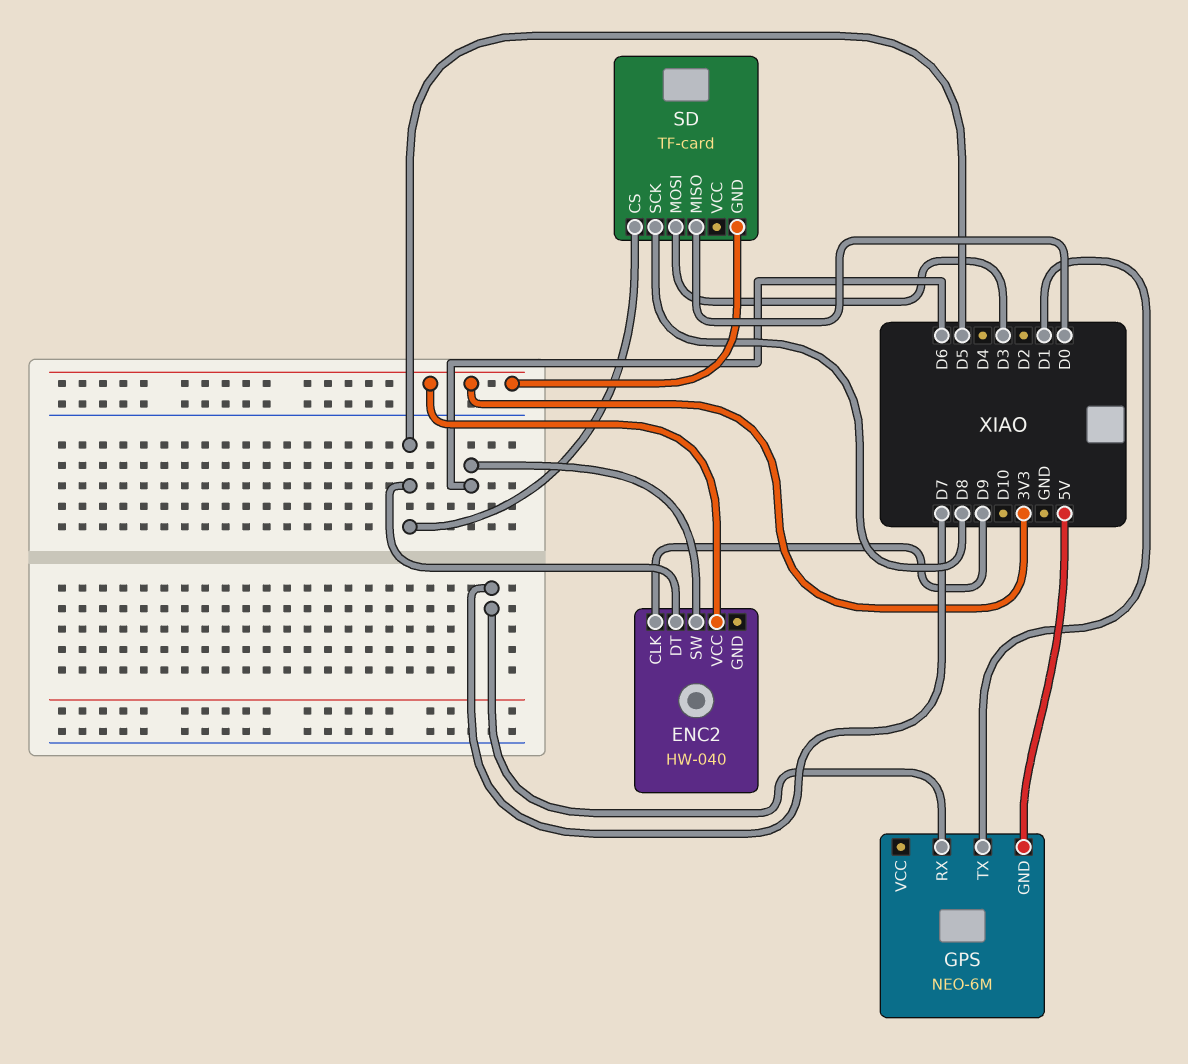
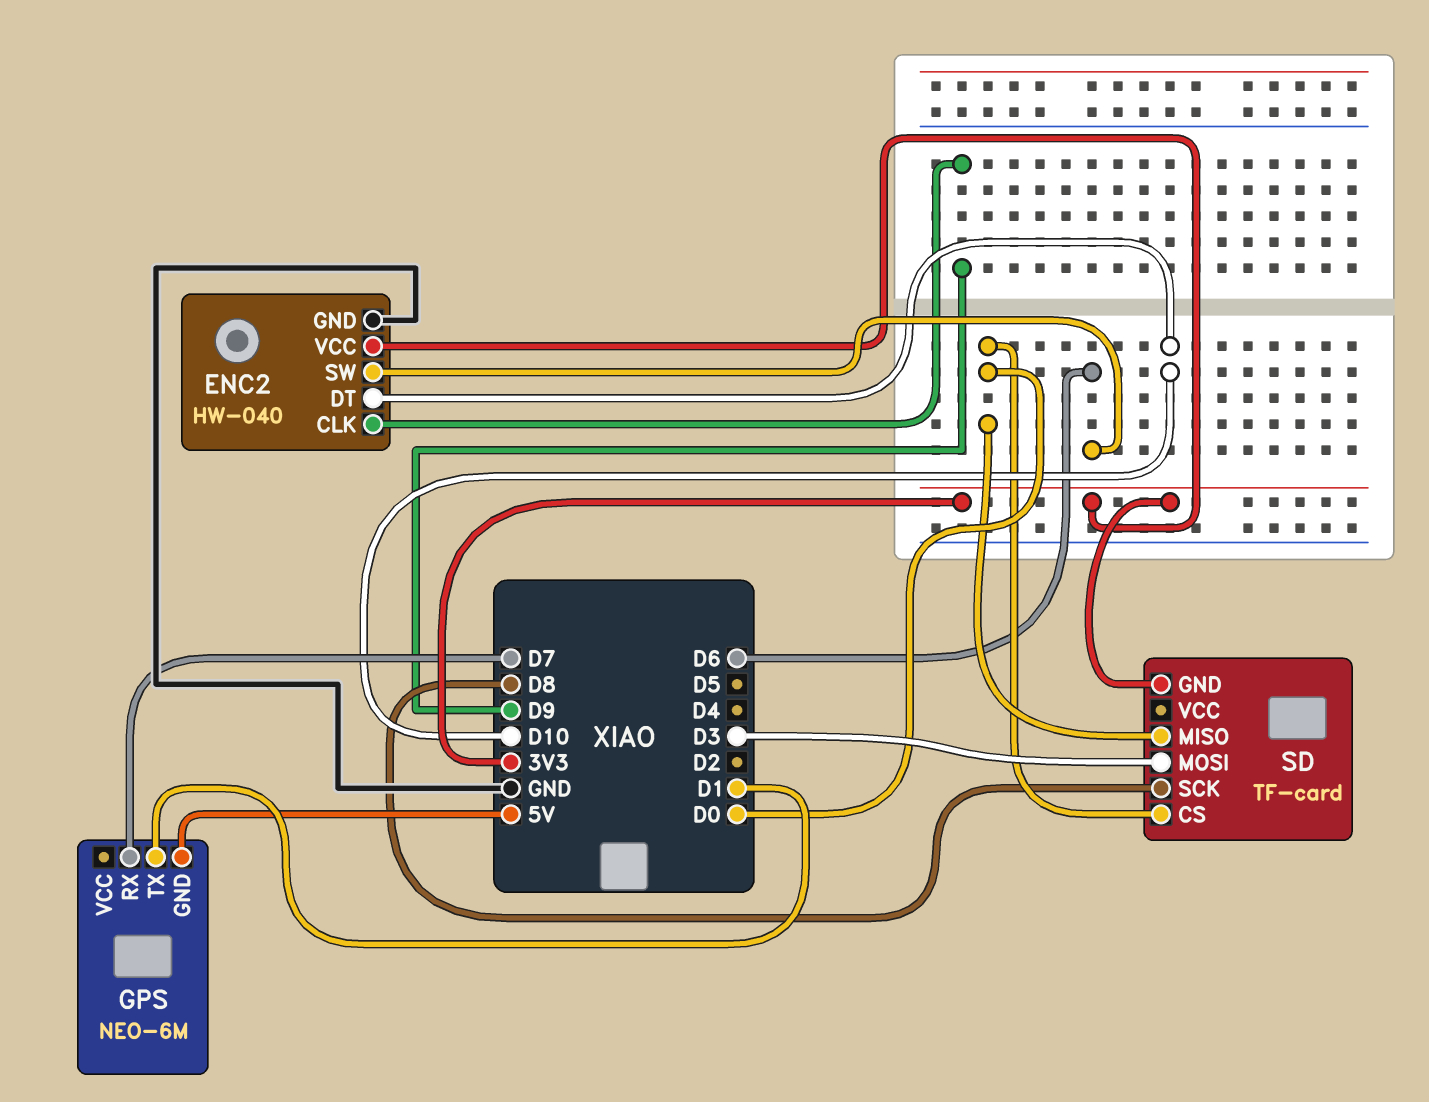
ENC2 pin DT: D5 -> D10
ENC2 pin GND: none -> GND
SD pin CS: D5 -> D0

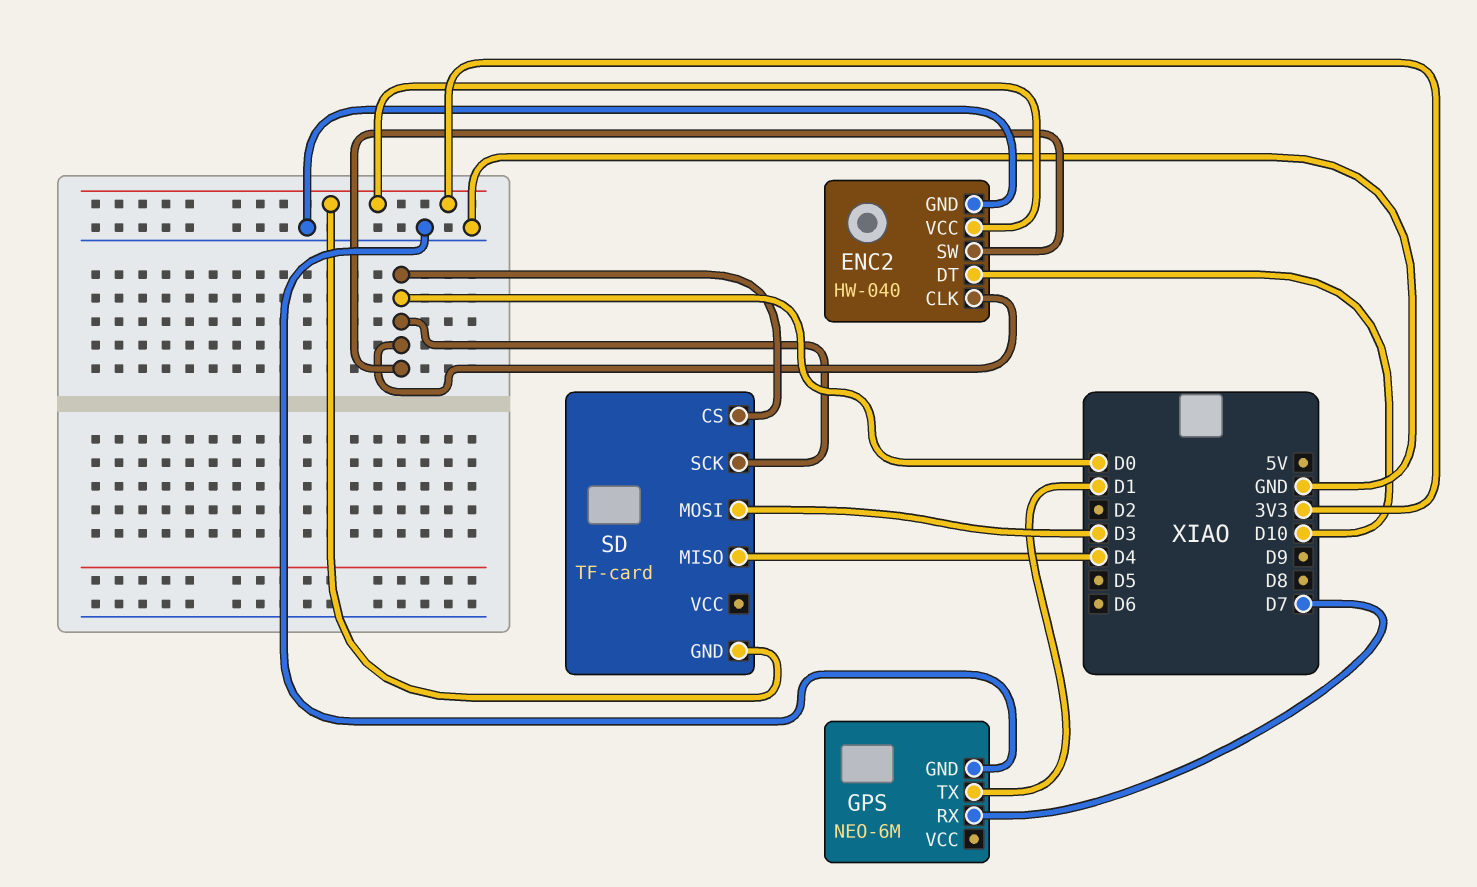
ENC2 pin CLK: D9 -> D0
ENC2 pin SW: D6 -> D0
GPS pin GND: 5V -> GND
SD pin MISO: D0 -> D4
SD pin SCK: D8 -> D0

